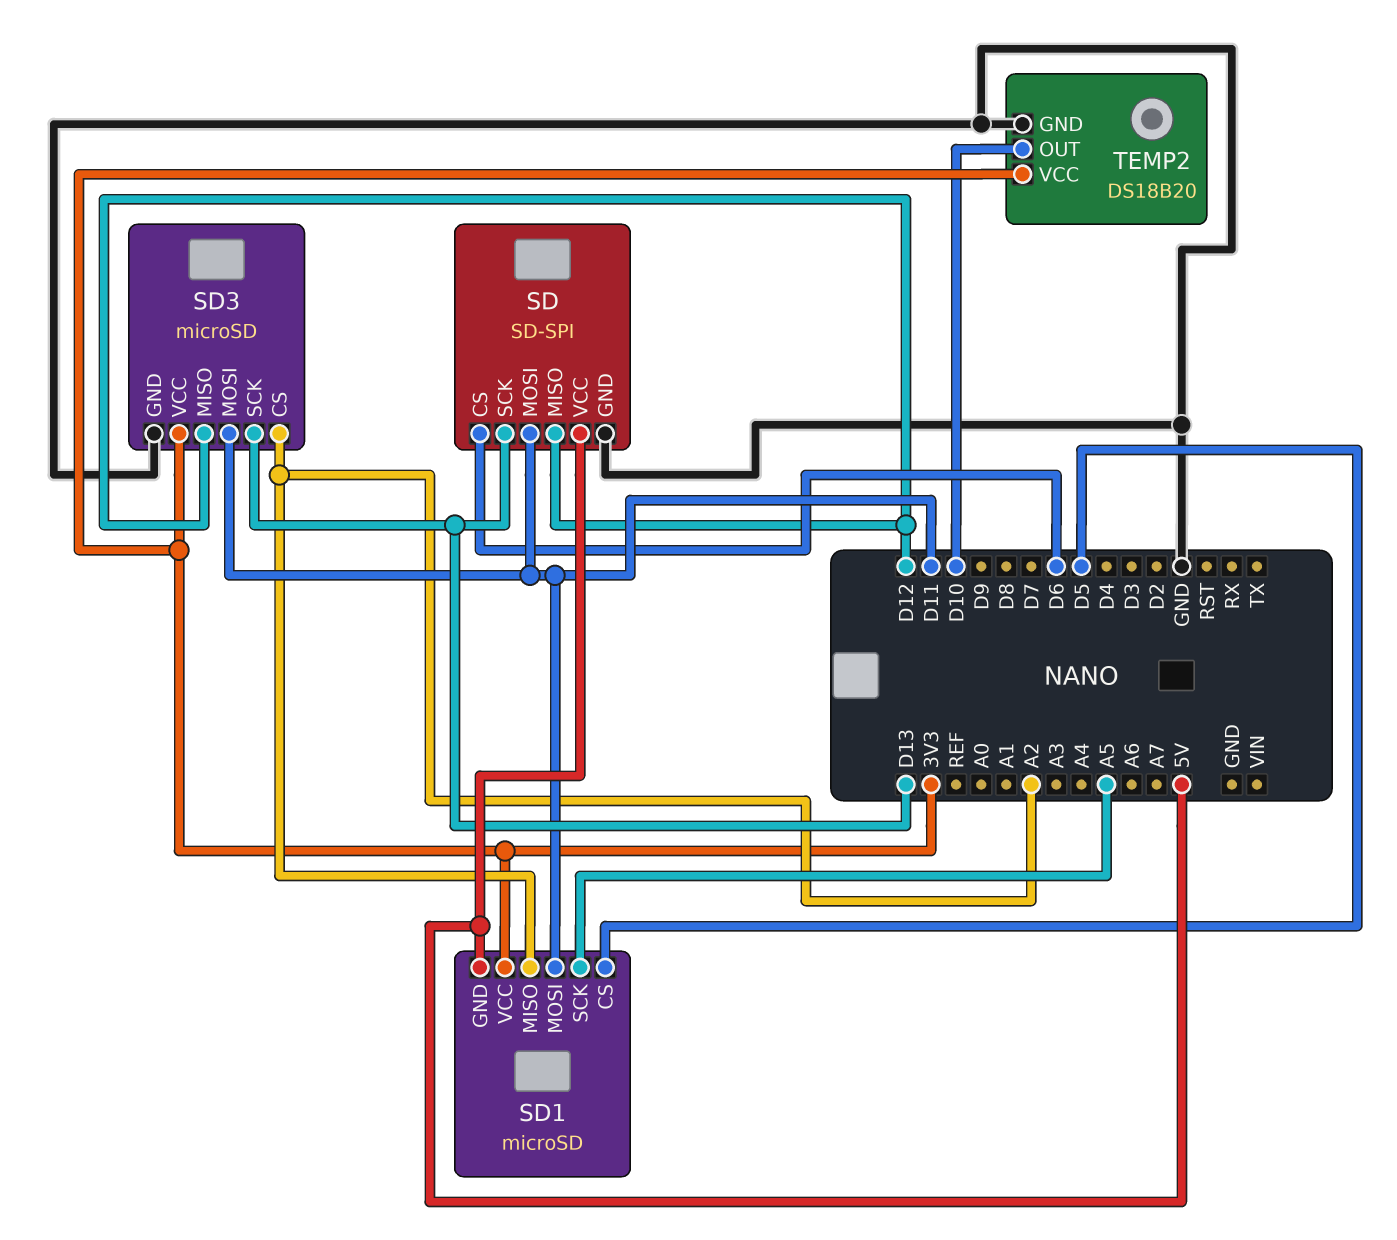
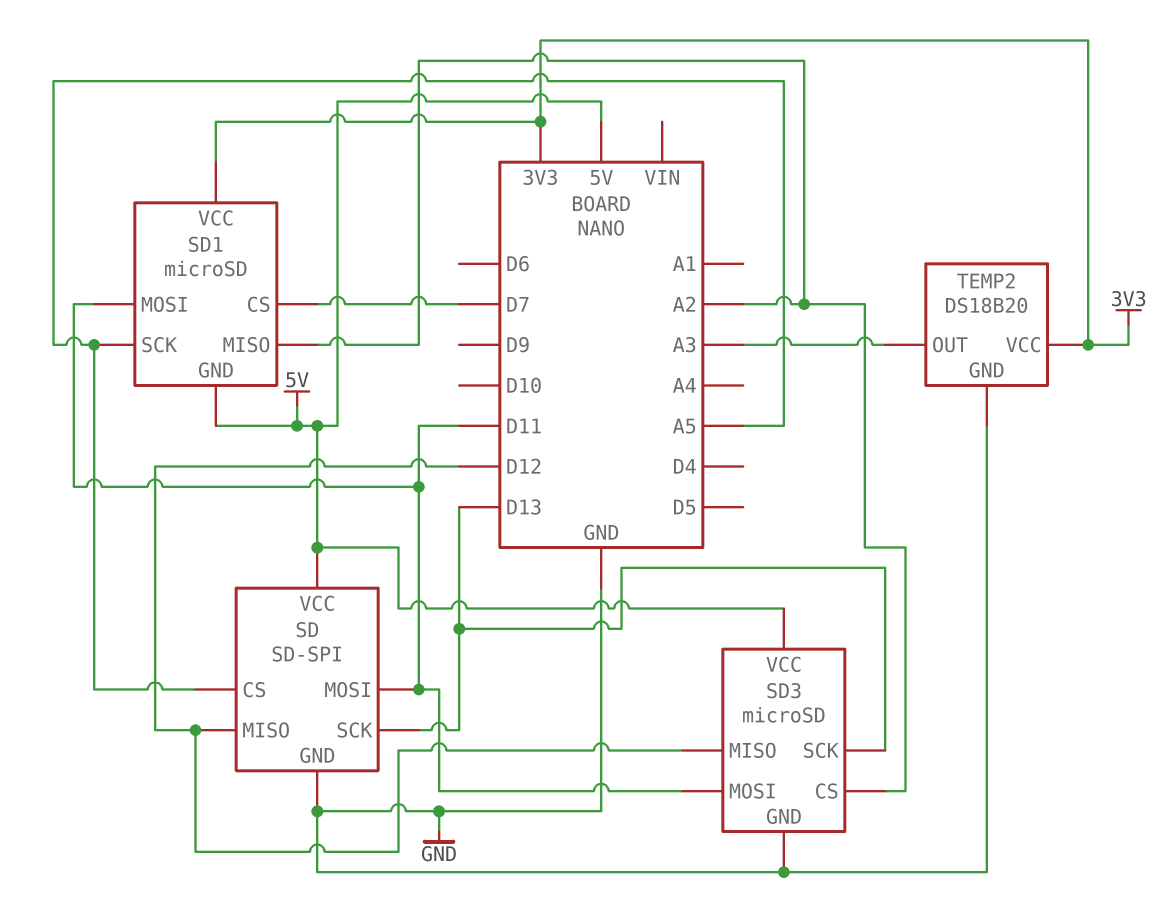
SD pin CS: D6 -> A5
SD1 pin CS: D5 -> D7
SD3 pin VCC: 3V3 -> 5V
TEMP2 pin OUT: D10 -> A3

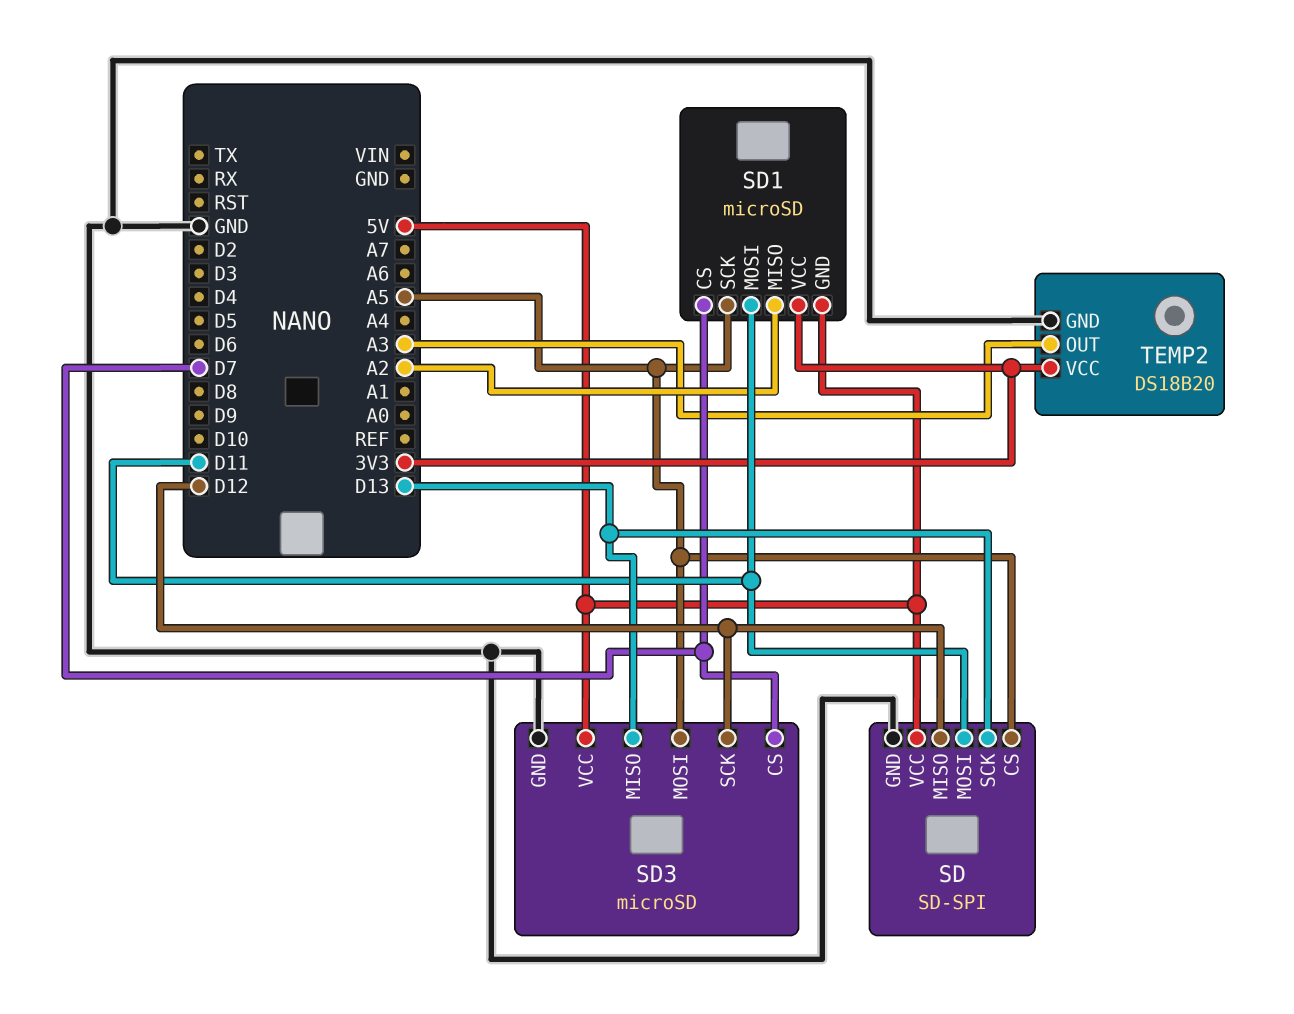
SD3 pin CS: A2 -> D7
SD3 pin MISO: D12 -> D13
SD3 pin MOSI: D11 -> A5
SD3 pin SCK: D13 -> D12

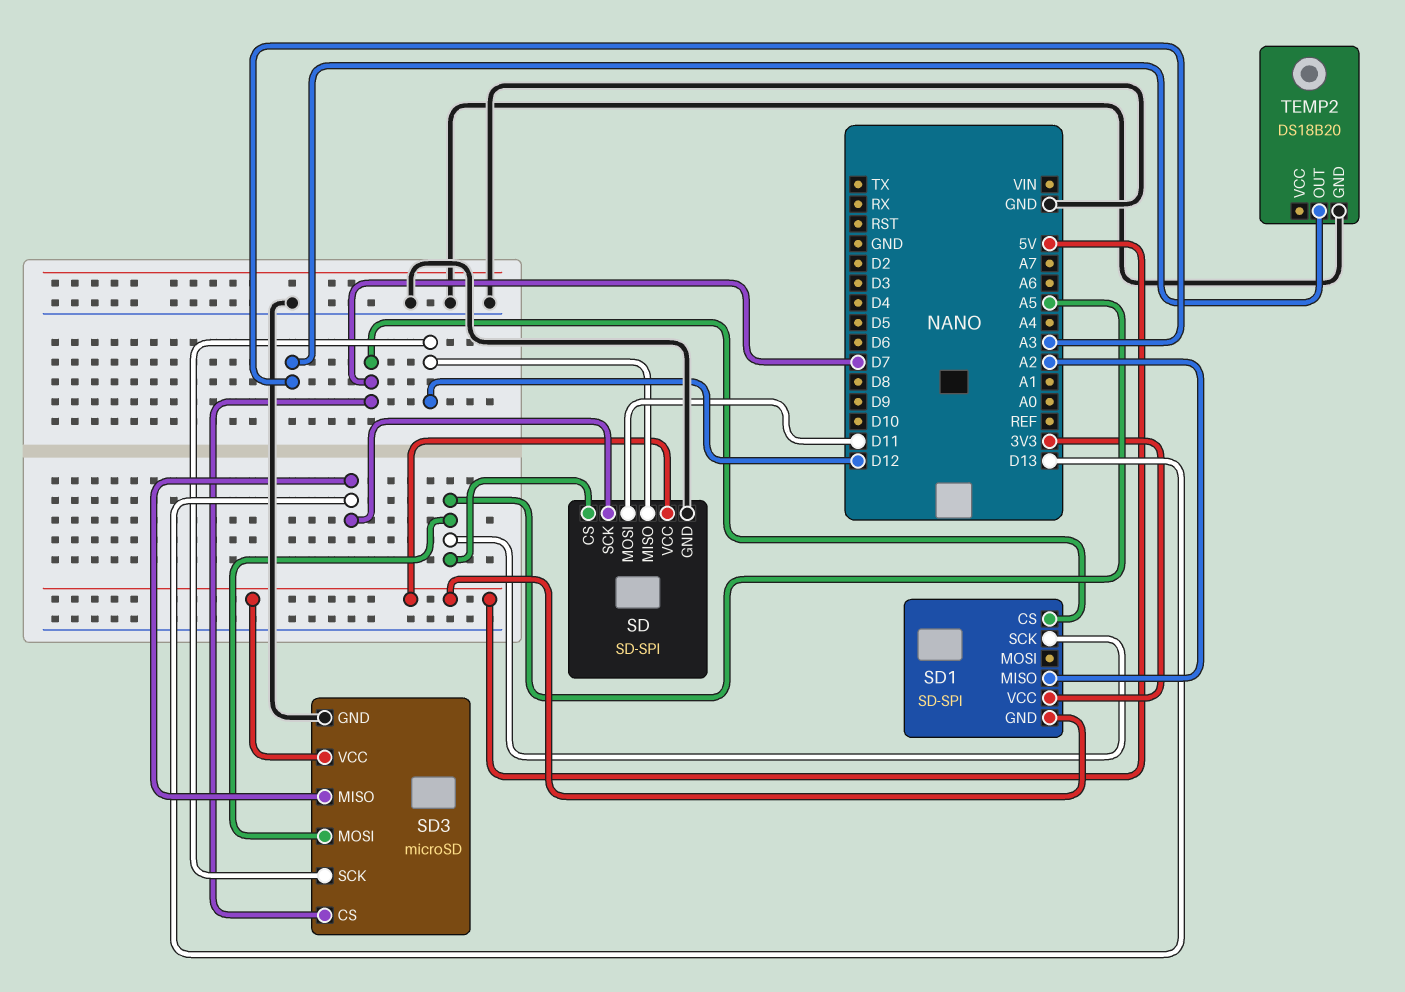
SD1: microSD -> SD-SPI
SD1 pin MOSI: D11 -> none
TEMP2 pin VCC: 3V3 -> none

